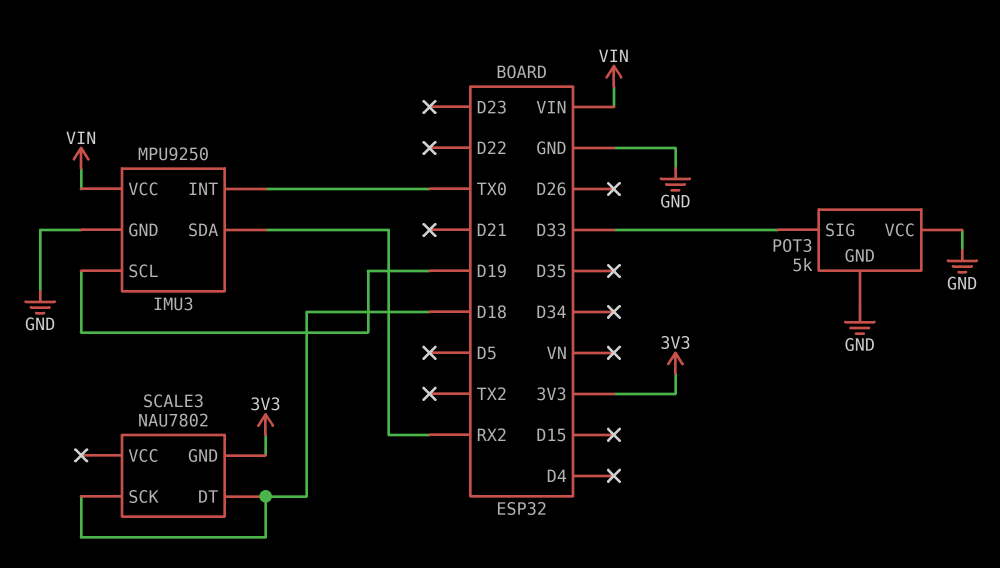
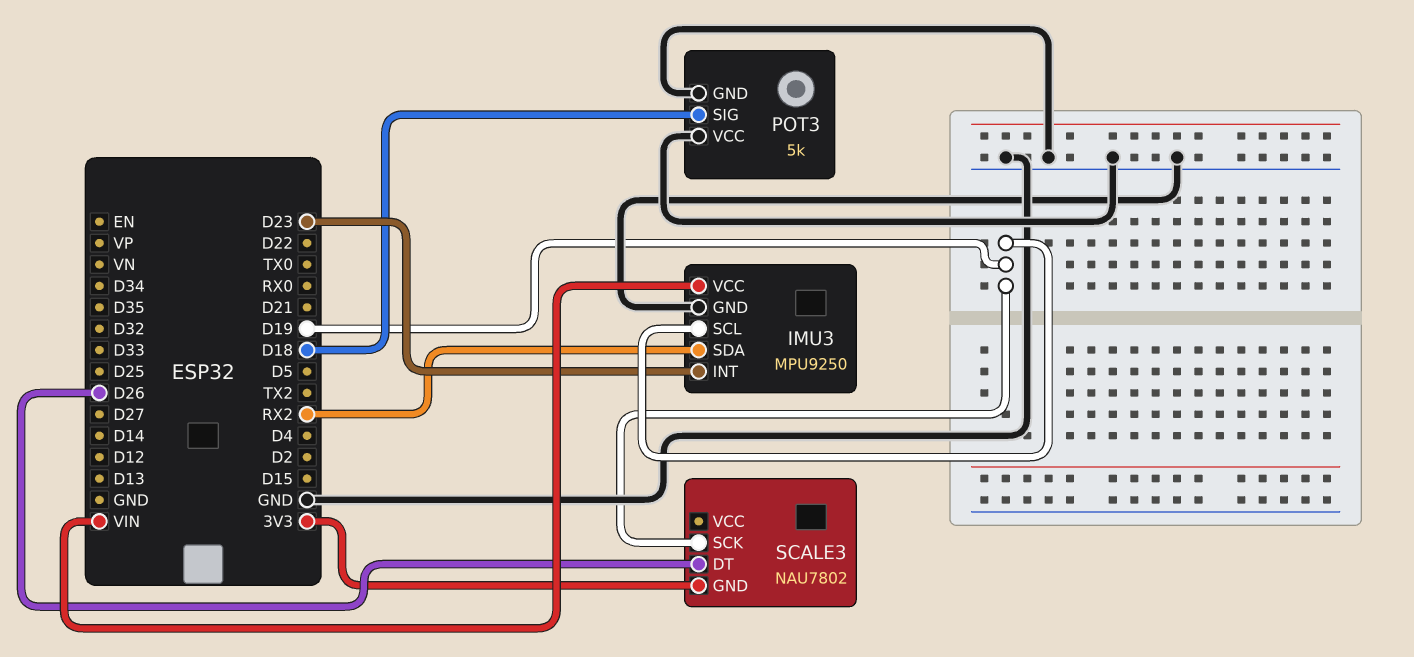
IMU3 pin INT: TX0 -> D23
POT3 pin SIG: D33 -> D18
SCALE3 pin DT: D18 -> D26
SCALE3 pin SCK: D18 -> D19

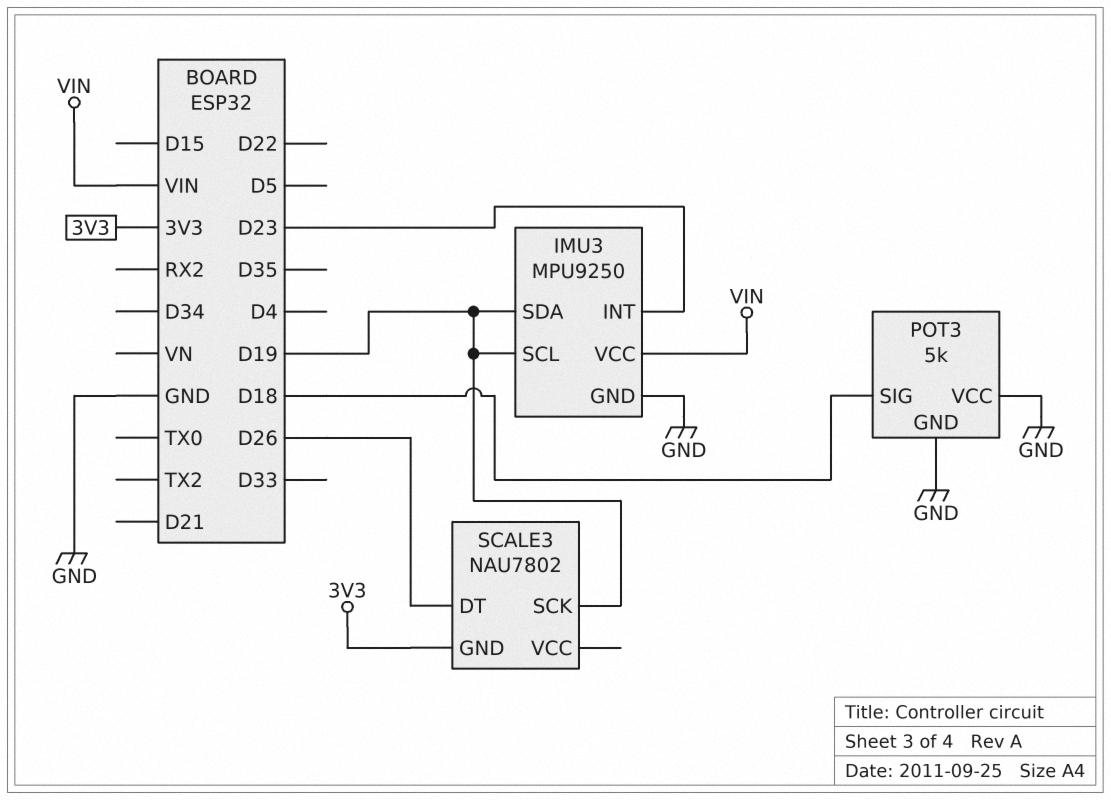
IMU3 pin SDA: RX2 -> D19

